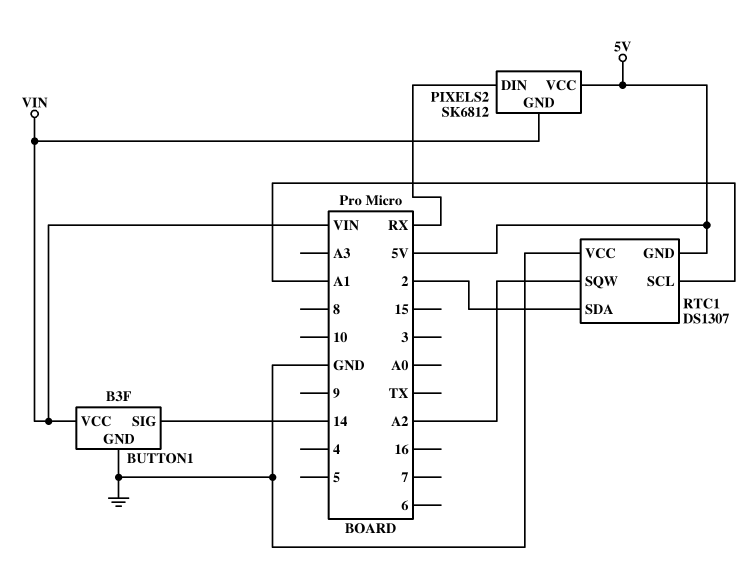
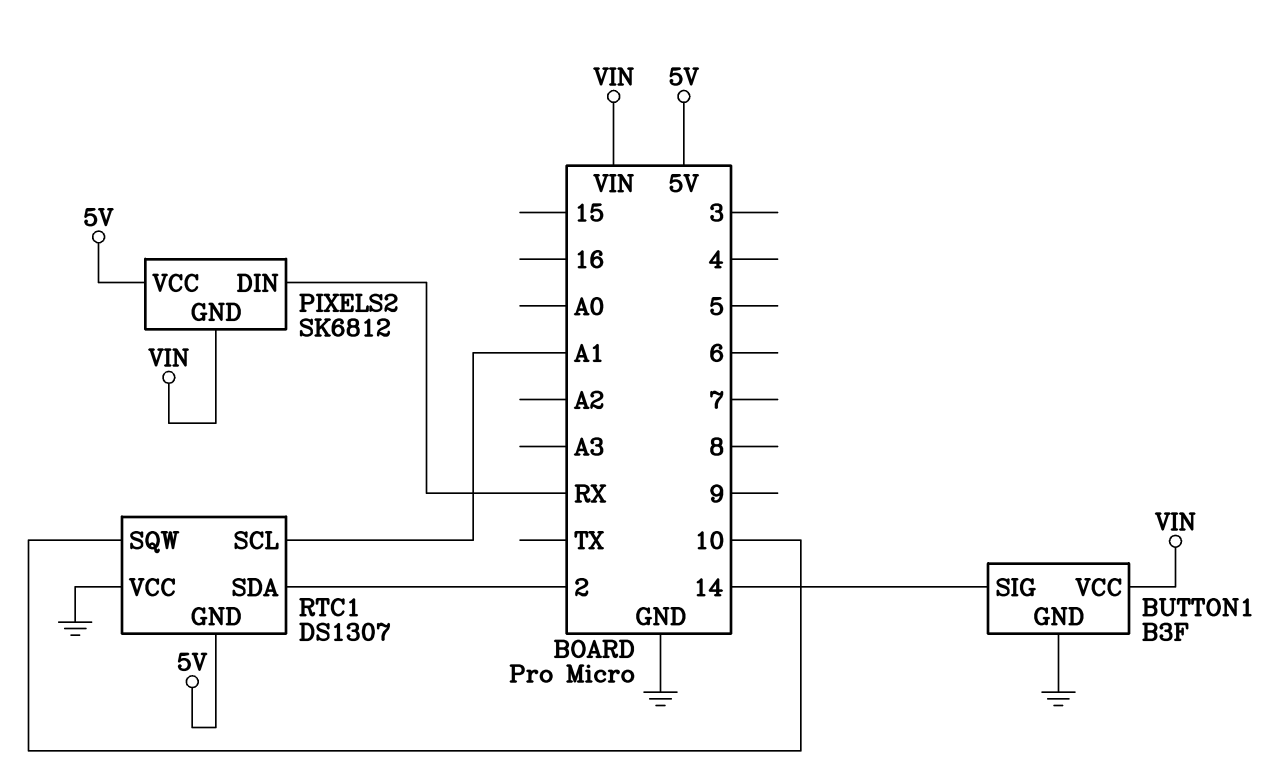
RTC1 pin SQW: A2 -> 10

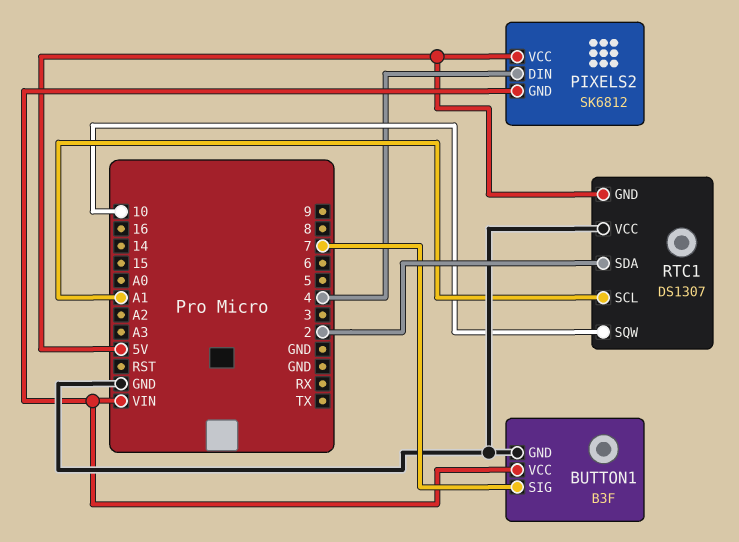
BUTTON1 pin SIG: 14 -> 7
PIXELS2 pin DIN: RX -> 4

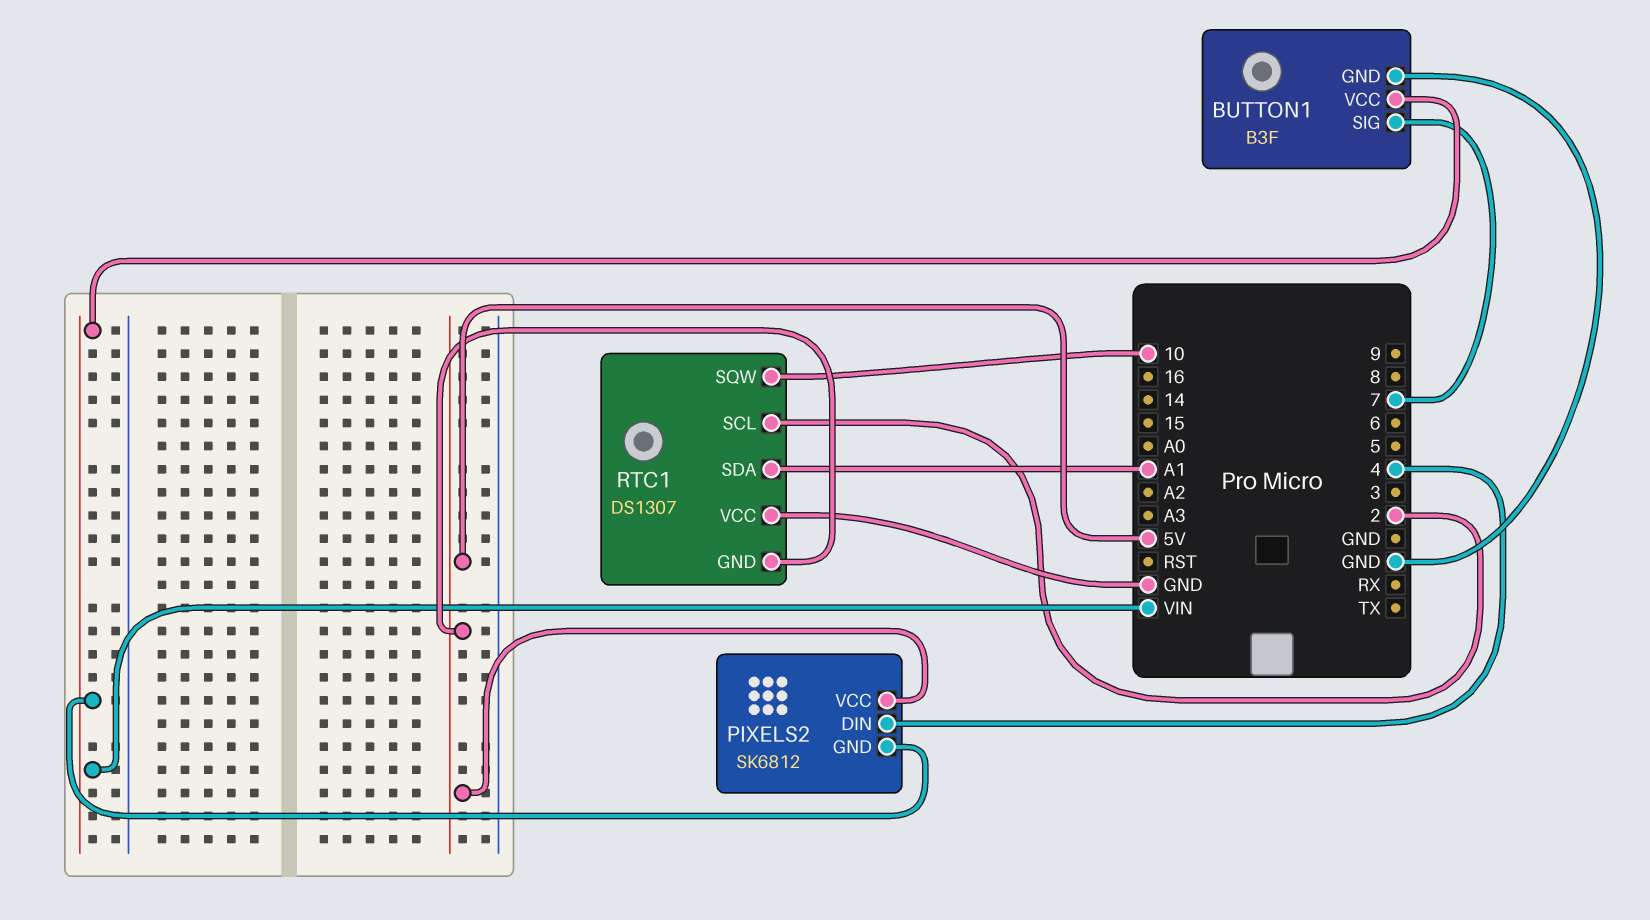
RTC1 pin SCL: A1 -> 2
RTC1 pin SDA: 2 -> A1

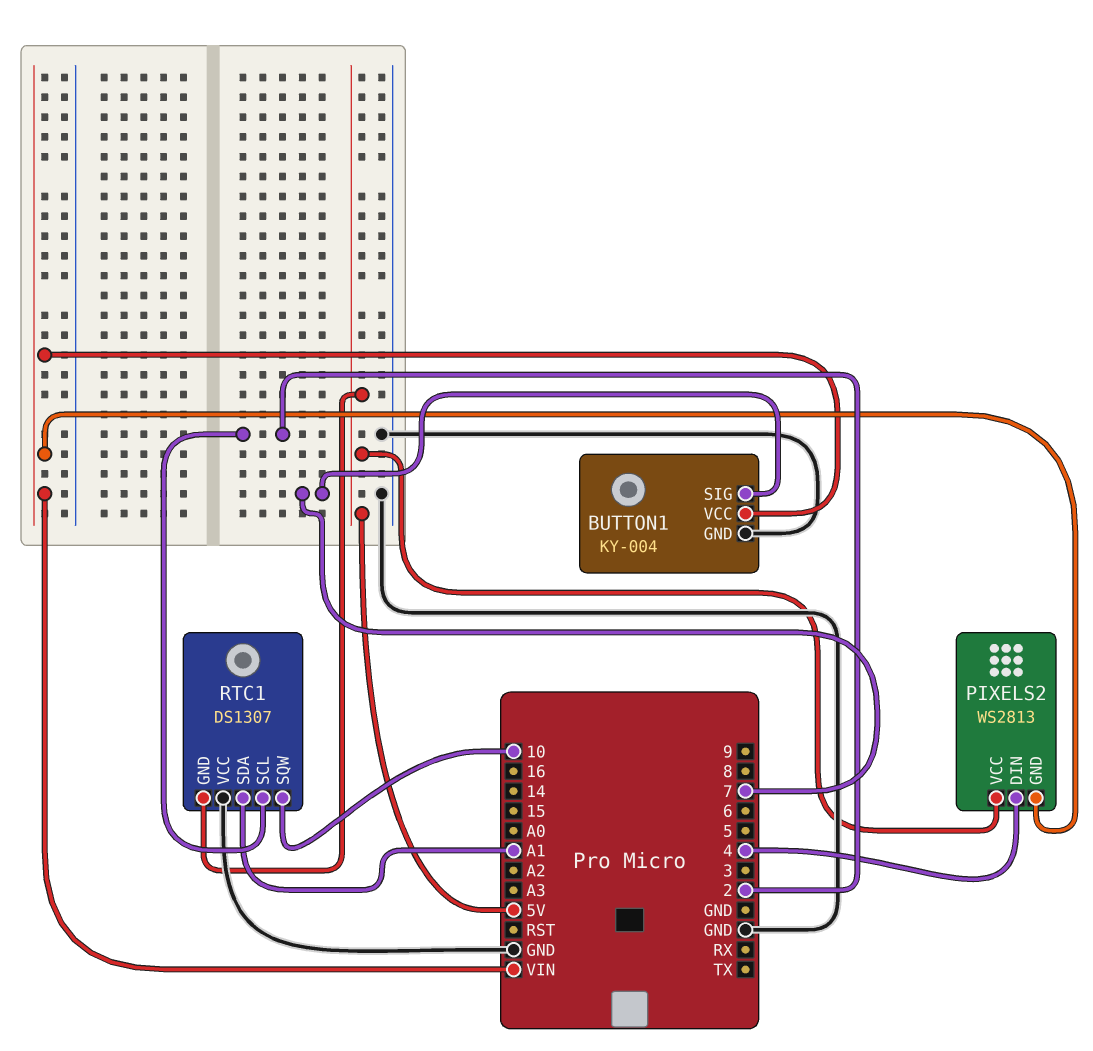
BUTTON1: B3F -> KY-004
PIXELS2: SK6812 -> WS2813

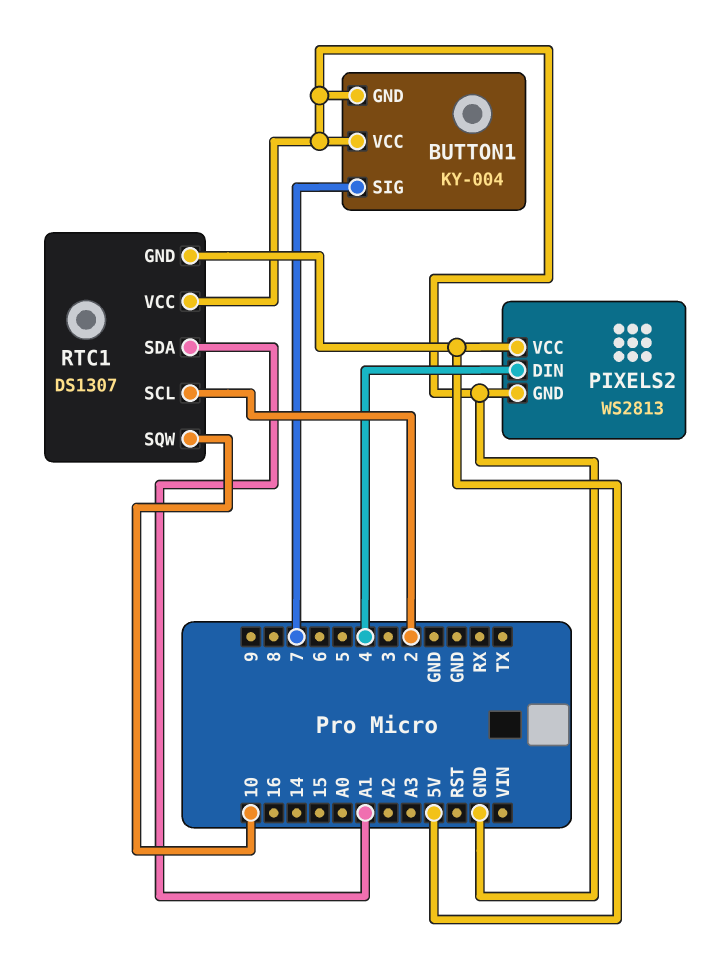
BUTTON1 pin VCC: VIN -> GND
PIXELS2 pin GND: VIN -> GND

